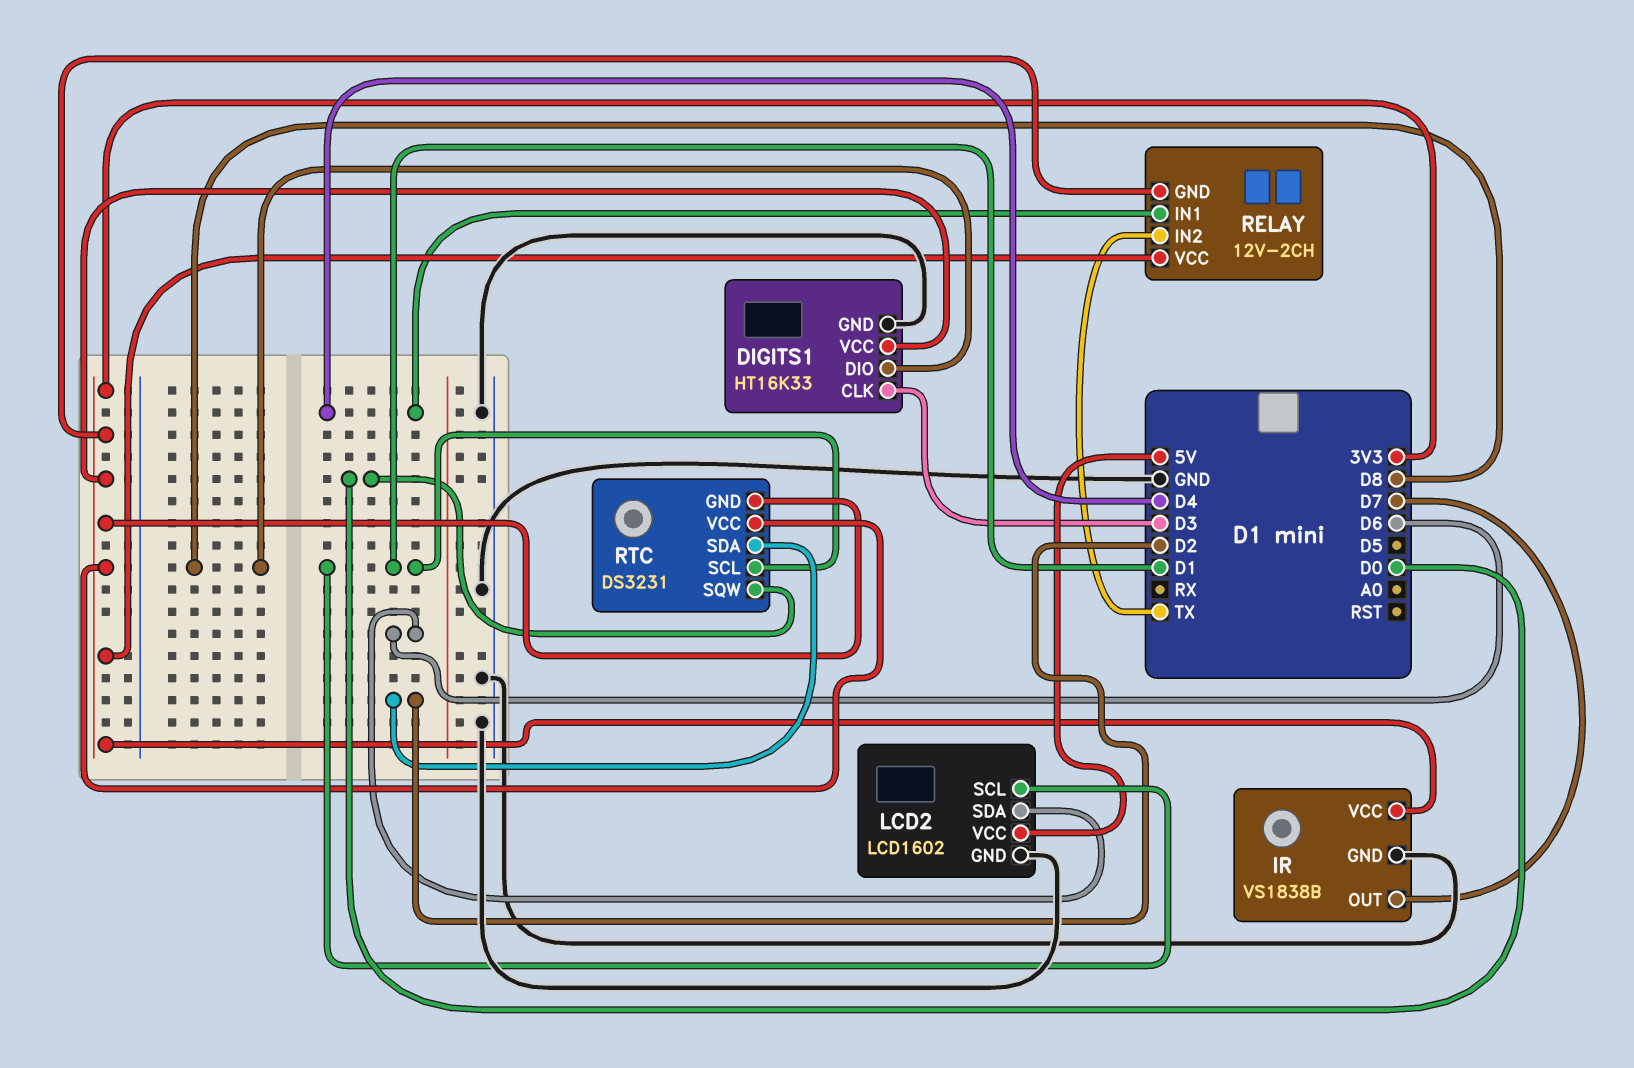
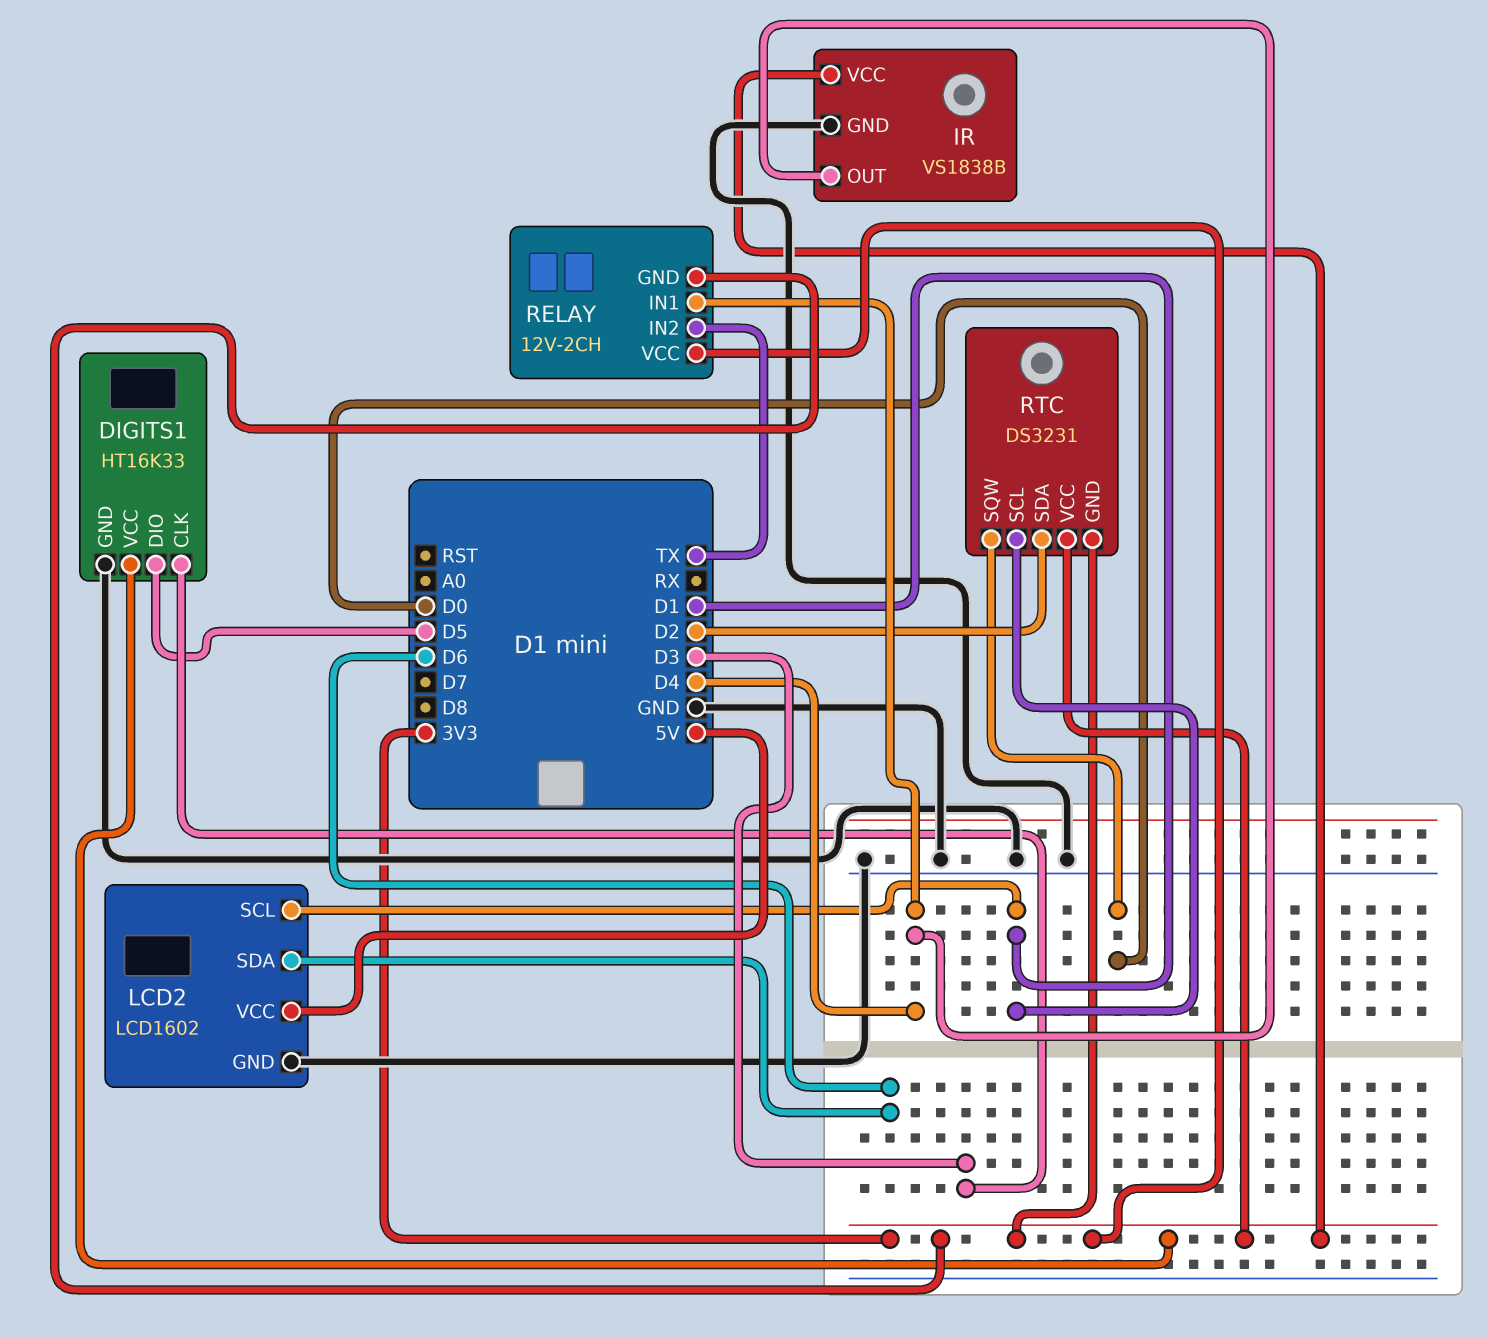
DIGITS1 pin DIO: D8 -> D5
IR pin OUT: D7 -> D4

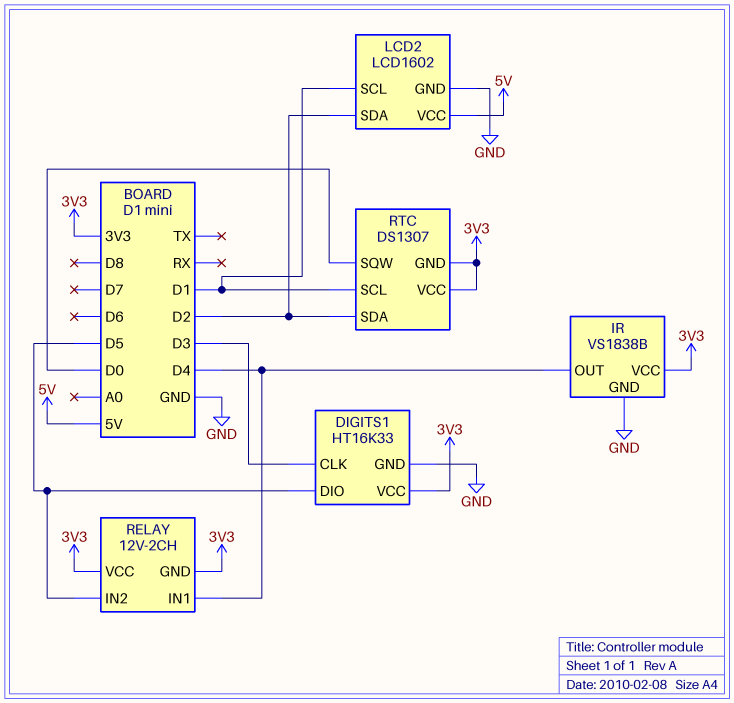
LCD2 pin SDA: D6 -> D2
RELAY pin IN2: TX -> D5
RTC: DS3231 -> DS1307

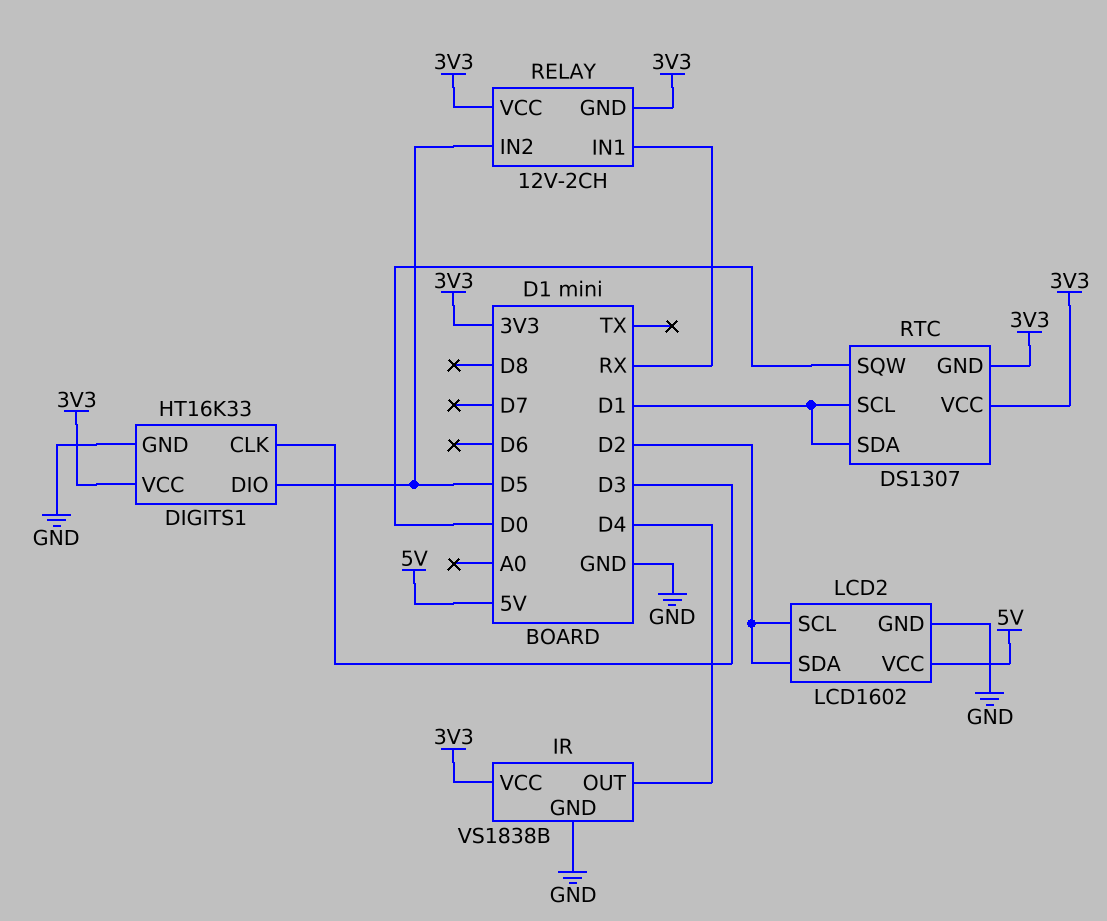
LCD2 pin SCL: D1 -> D2
RELAY pin IN1: D4 -> RX
RTC pin SDA: D2 -> D1

